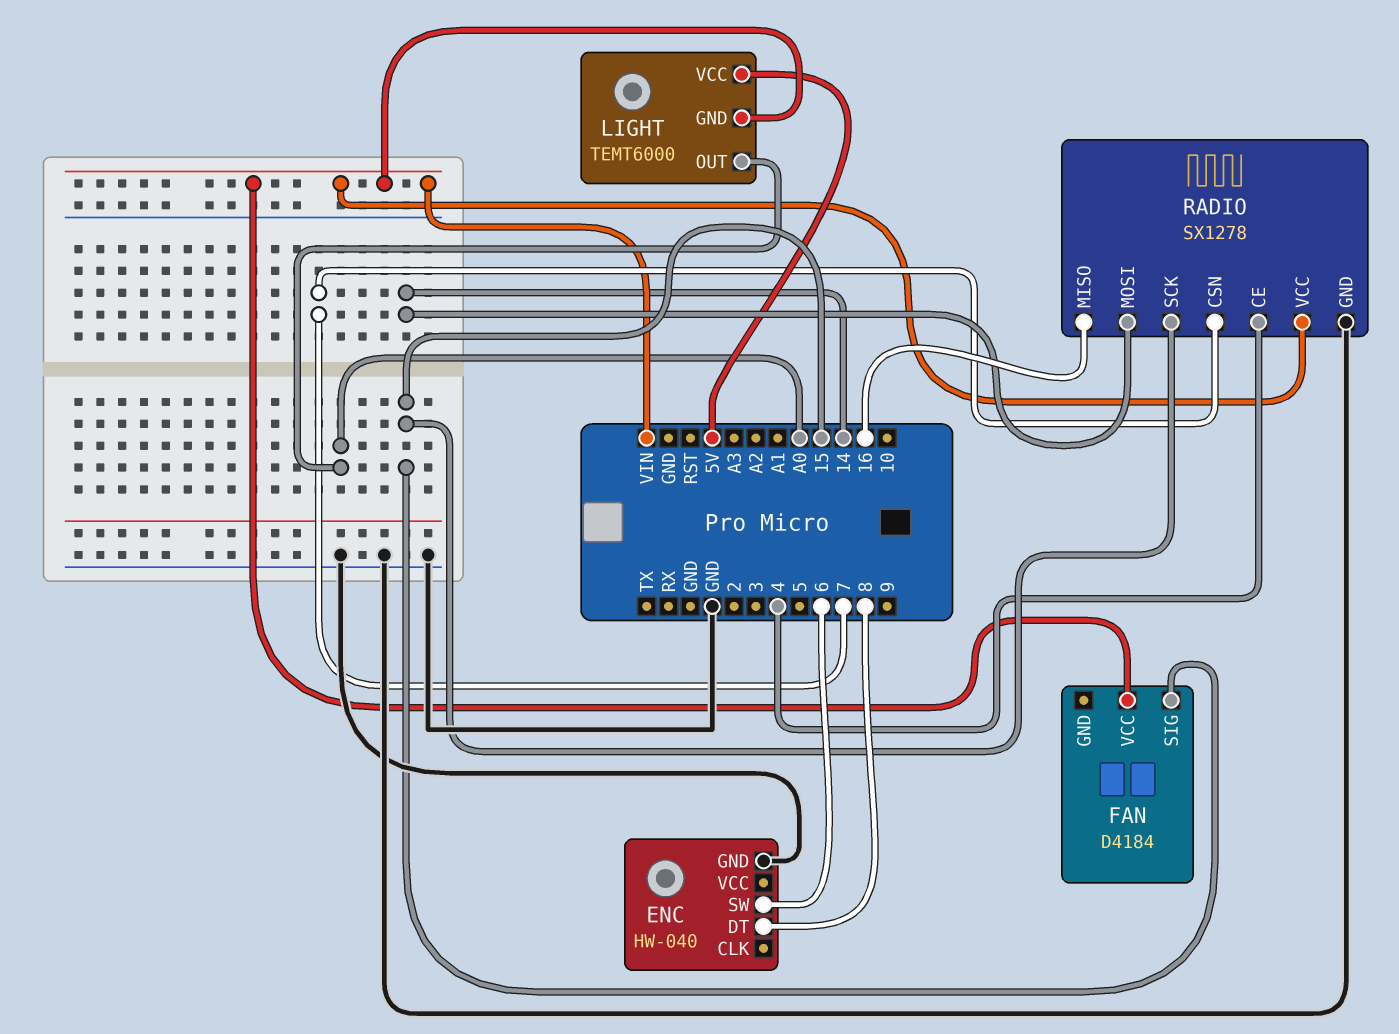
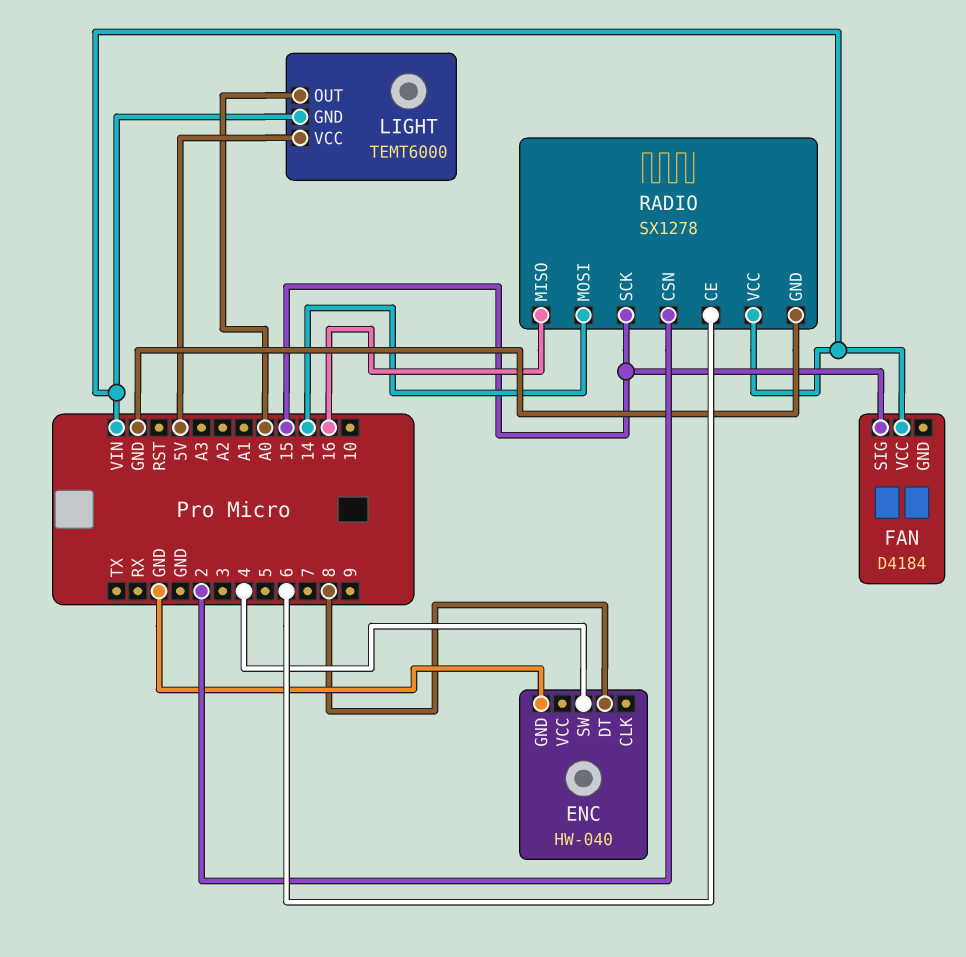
ENC pin SW: 6 -> 4
RADIO pin CE: 4 -> 6
RADIO pin CSN: 7 -> 2

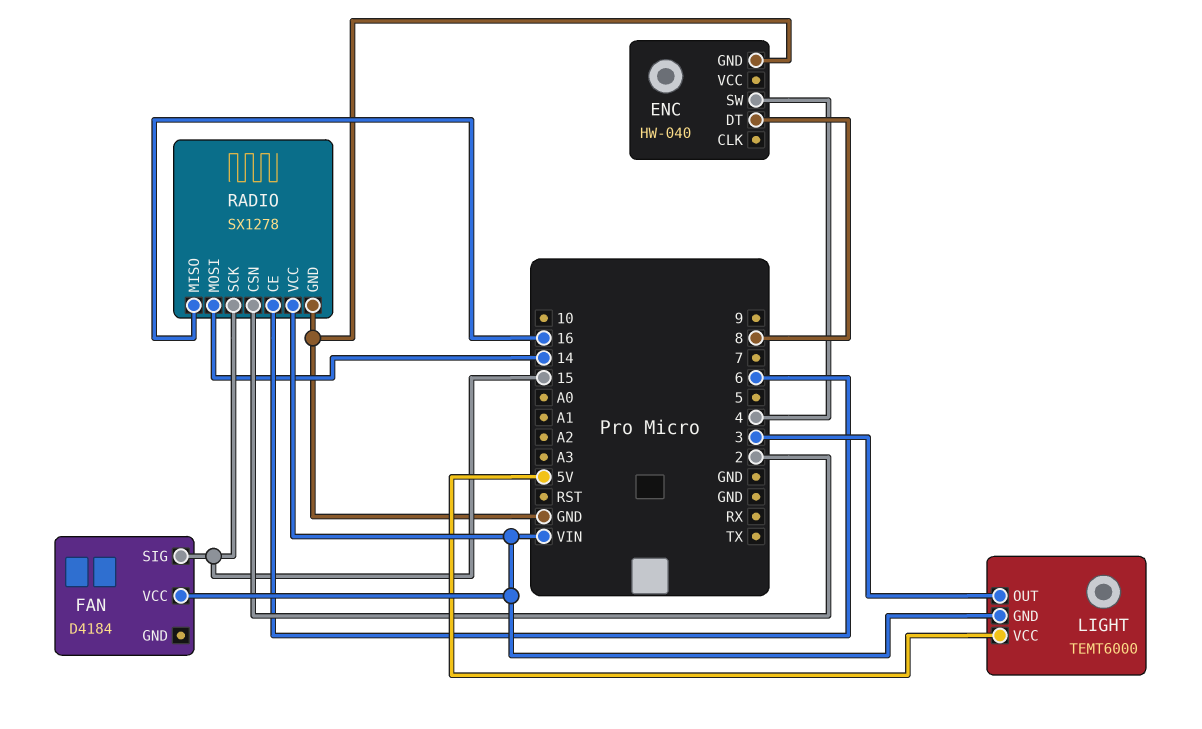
LIGHT pin OUT: A0 -> 3

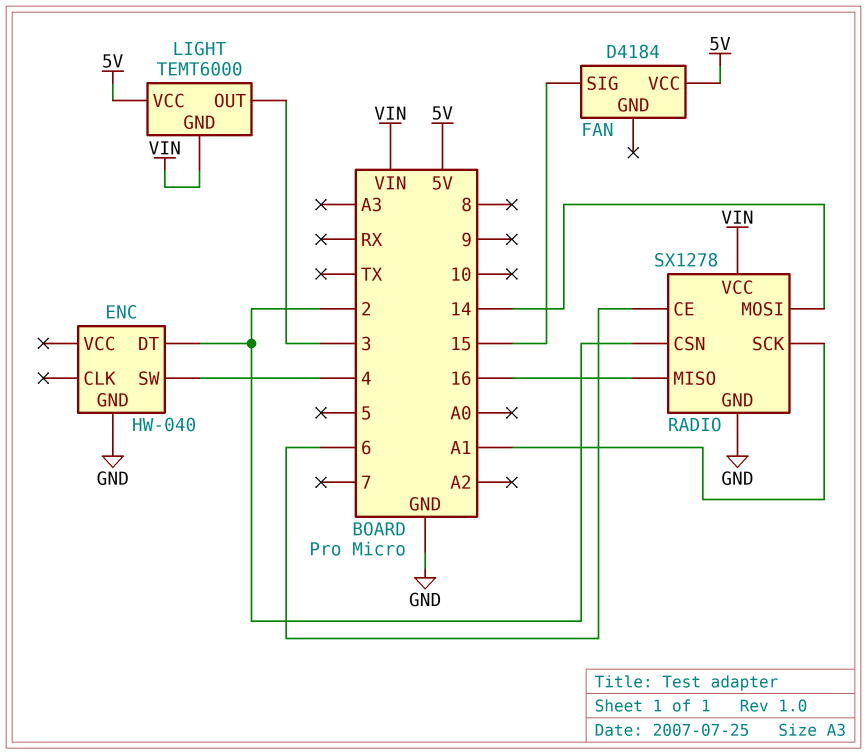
ENC pin DT: 8 -> 2
FAN pin VCC: VIN -> 5V
RADIO pin SCK: 15 -> A1

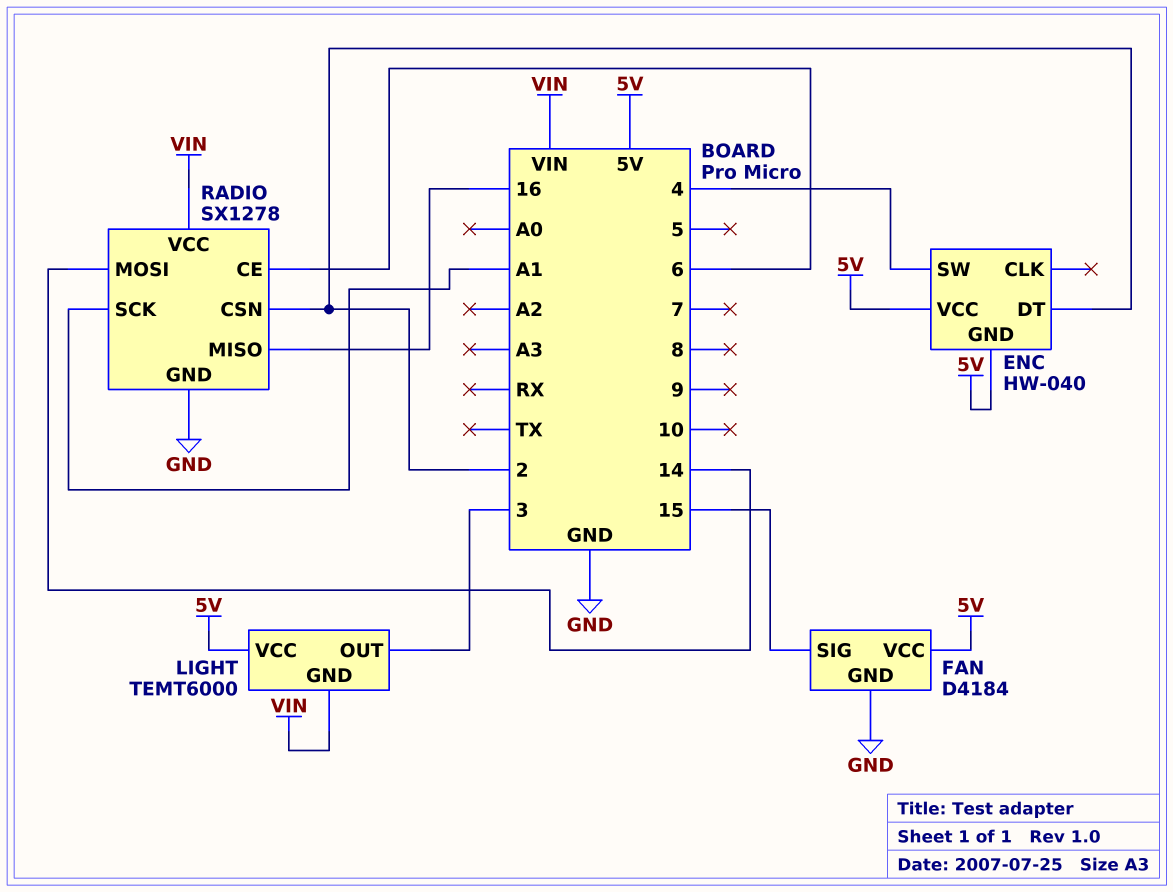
ENC pin GND: GND -> 5V
ENC pin VCC: none -> 5V
FAN pin GND: none -> GND

